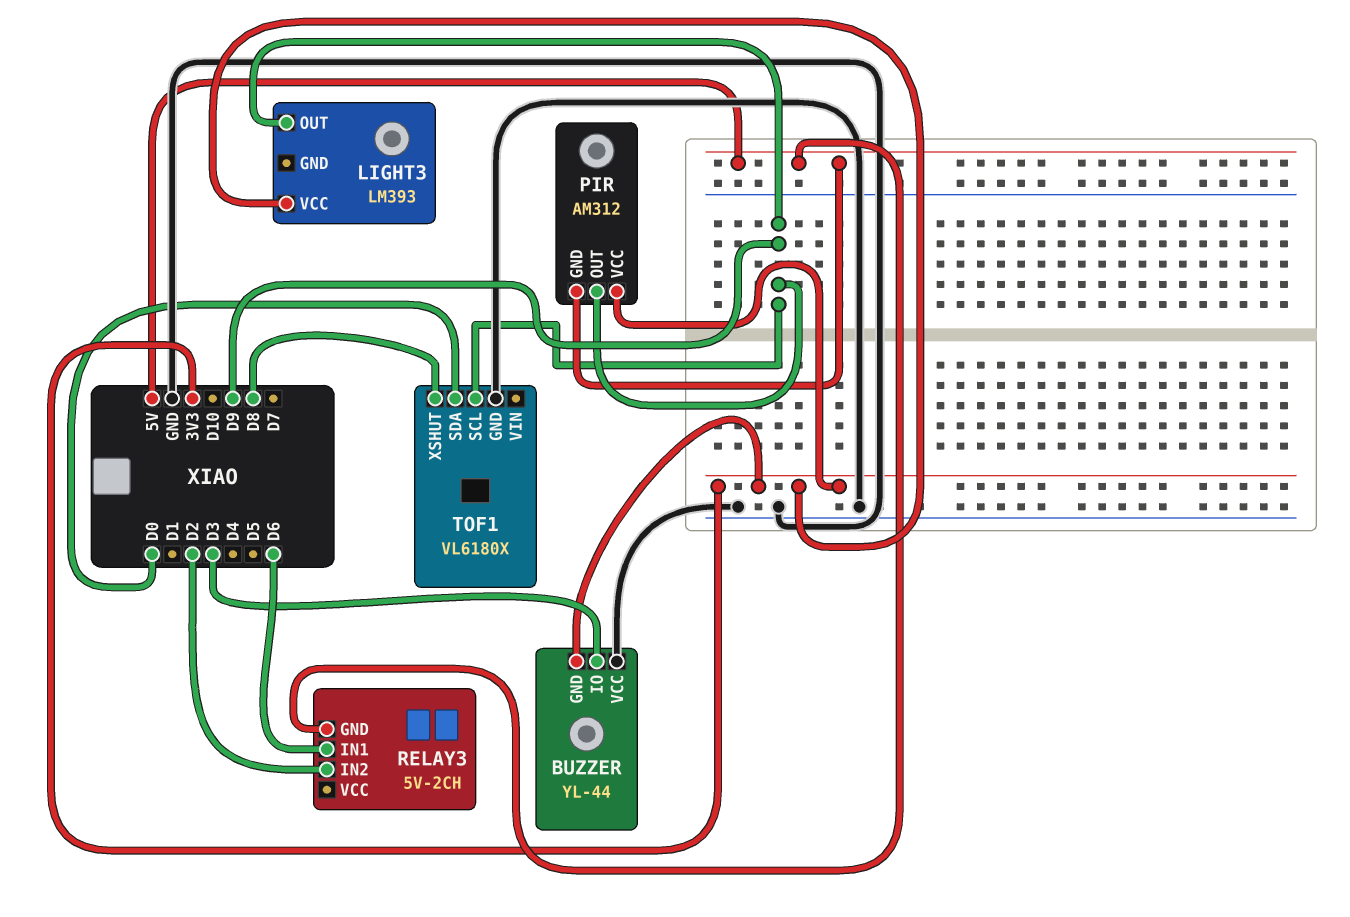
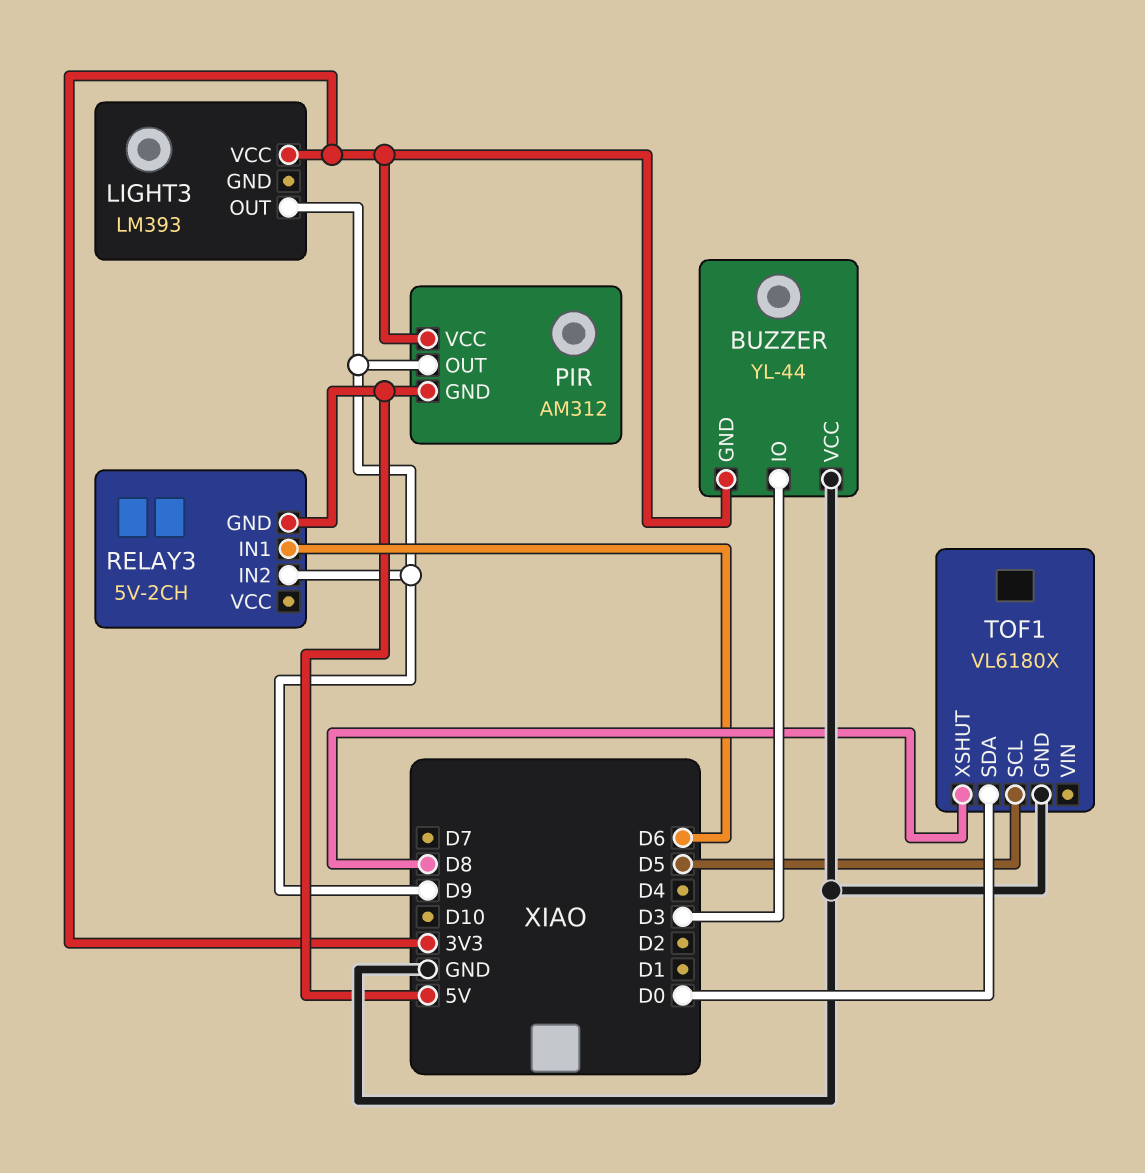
RELAY3 pin IN2: D2 -> D9
TOF1 pin SCL: D9 -> D5

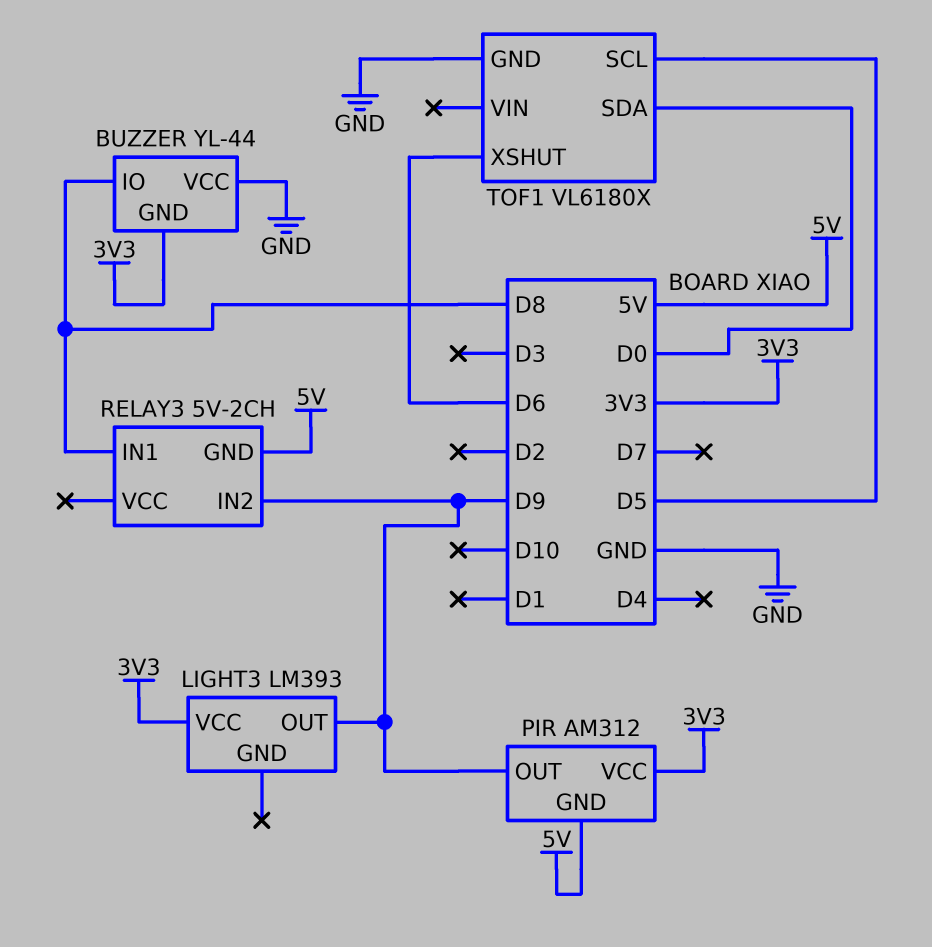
BUZZER pin IO: D3 -> D8
RELAY3 pin IN1: D6 -> D8
TOF1 pin XSHUT: D8 -> D6

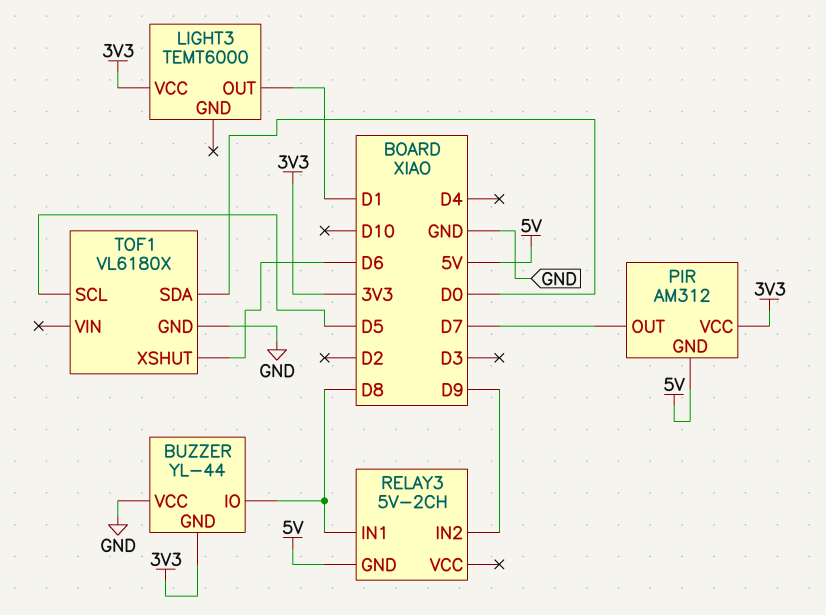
LIGHT3: LM393 -> TEMT6000
LIGHT3 pin OUT: D9 -> D1
PIR pin OUT: D9 -> D7

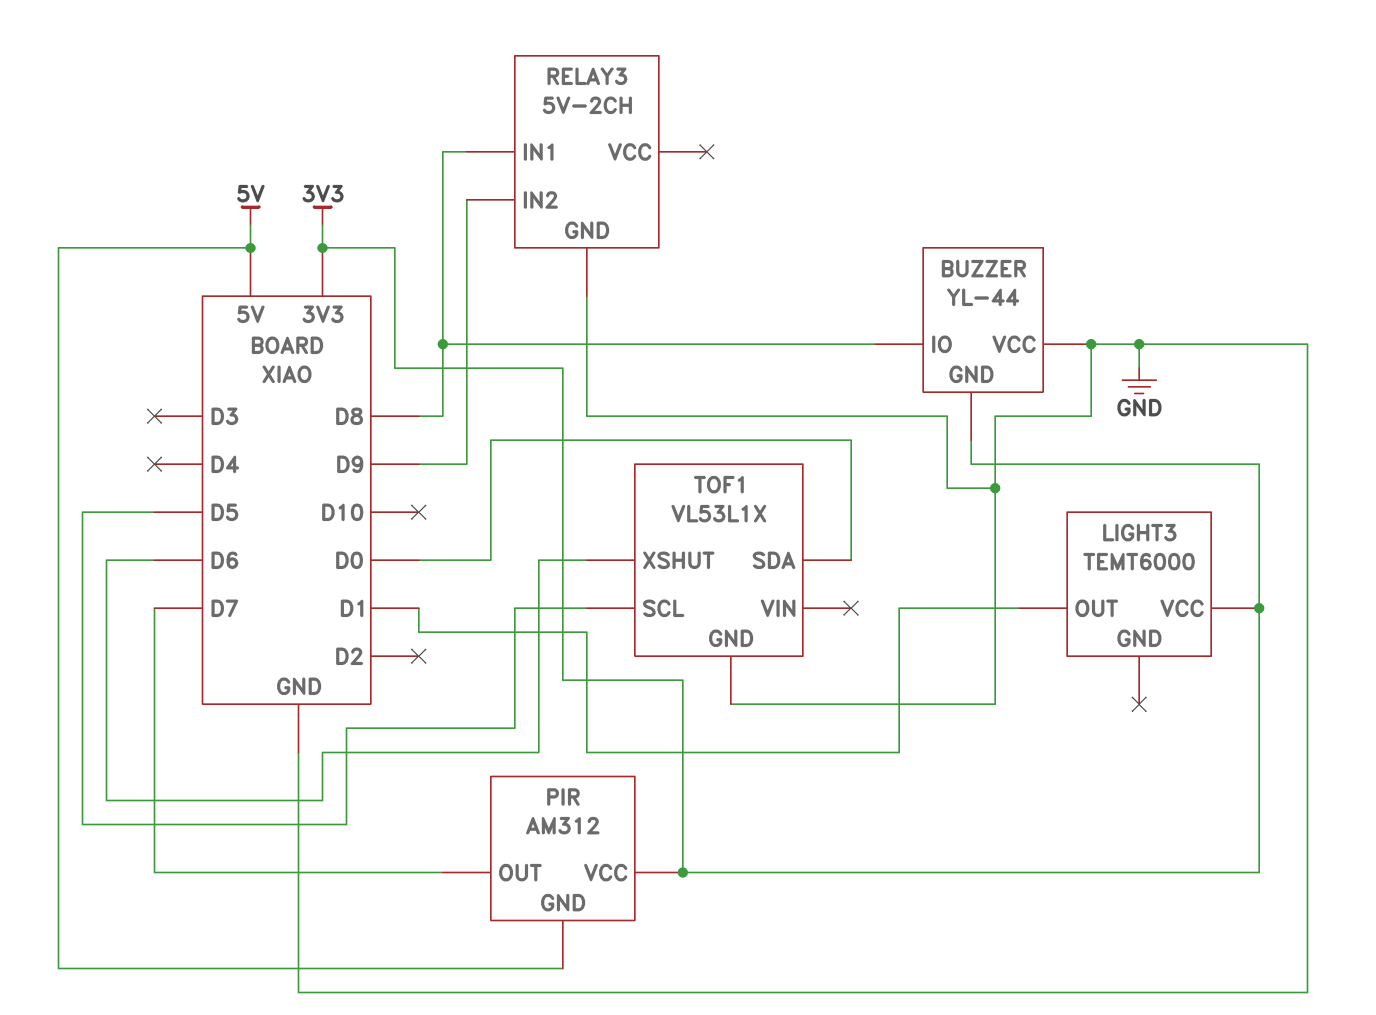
RELAY3 pin GND: 5V -> GND
TOF1: VL6180X -> VL53L1X

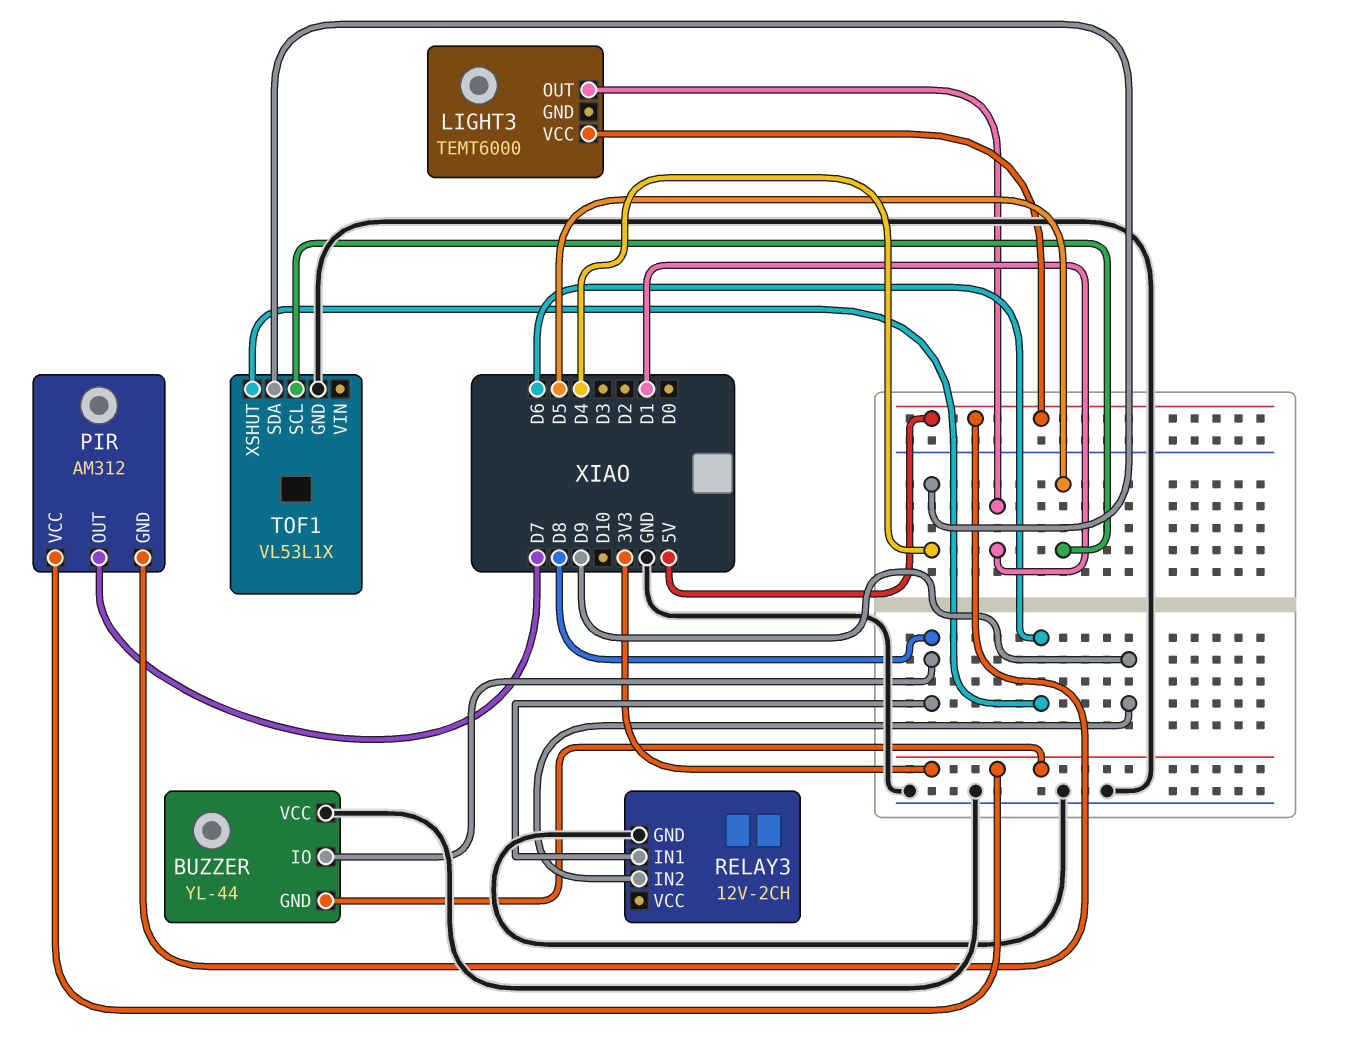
LIGHT3 pin VCC: 3V3 -> 5V
RELAY3: 5V-2CH -> 12V-2CH
TOF1 pin SDA: D0 -> D4

